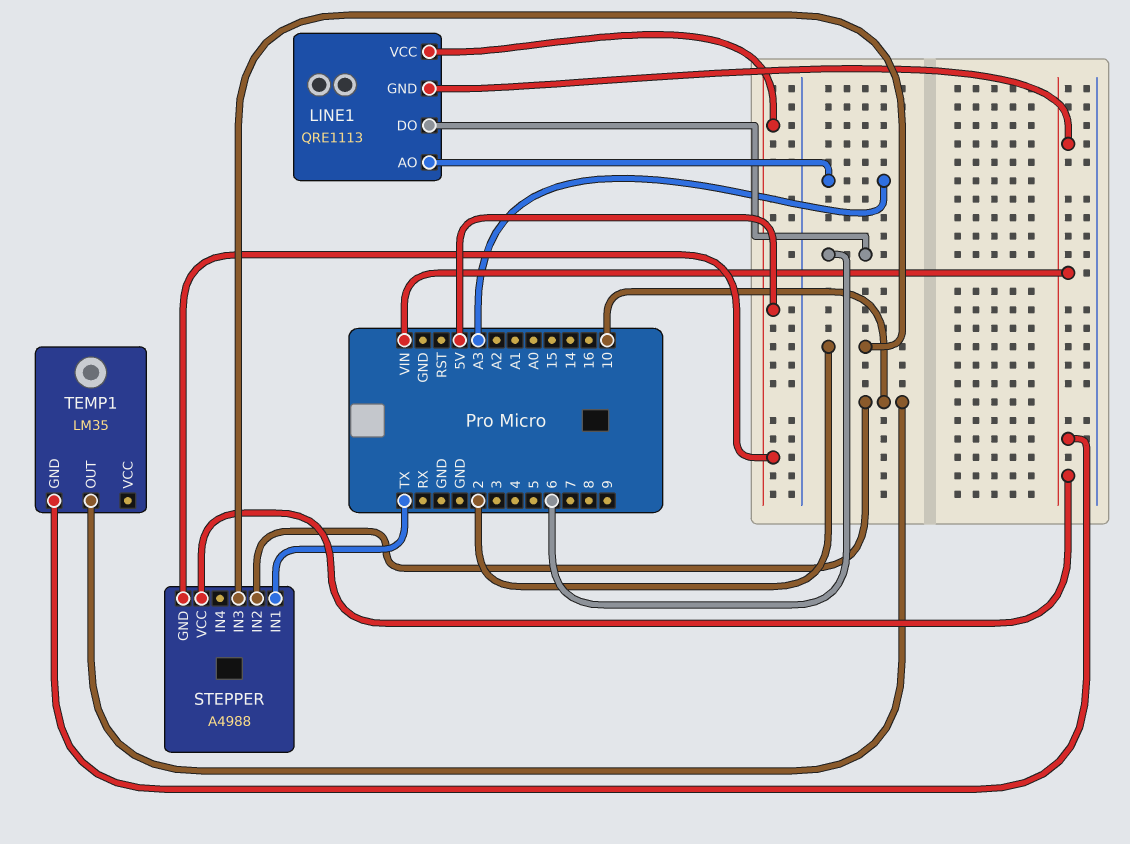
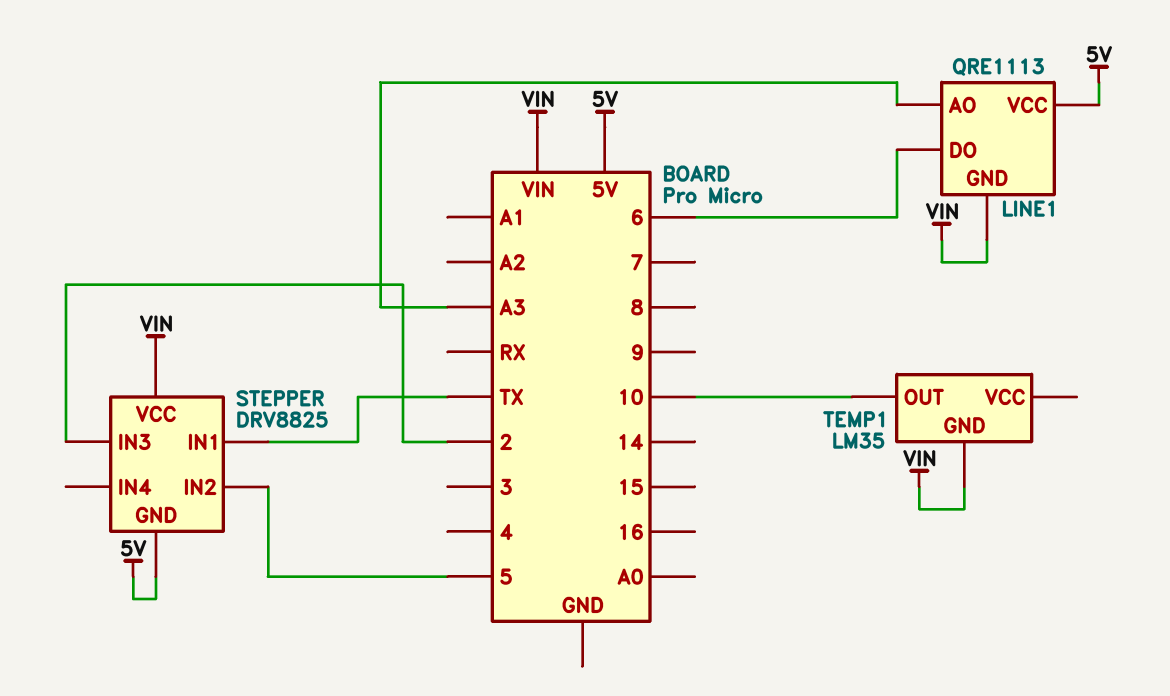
STEPPER: A4988 -> DRV8825
STEPPER pin IN2: 10 -> 5

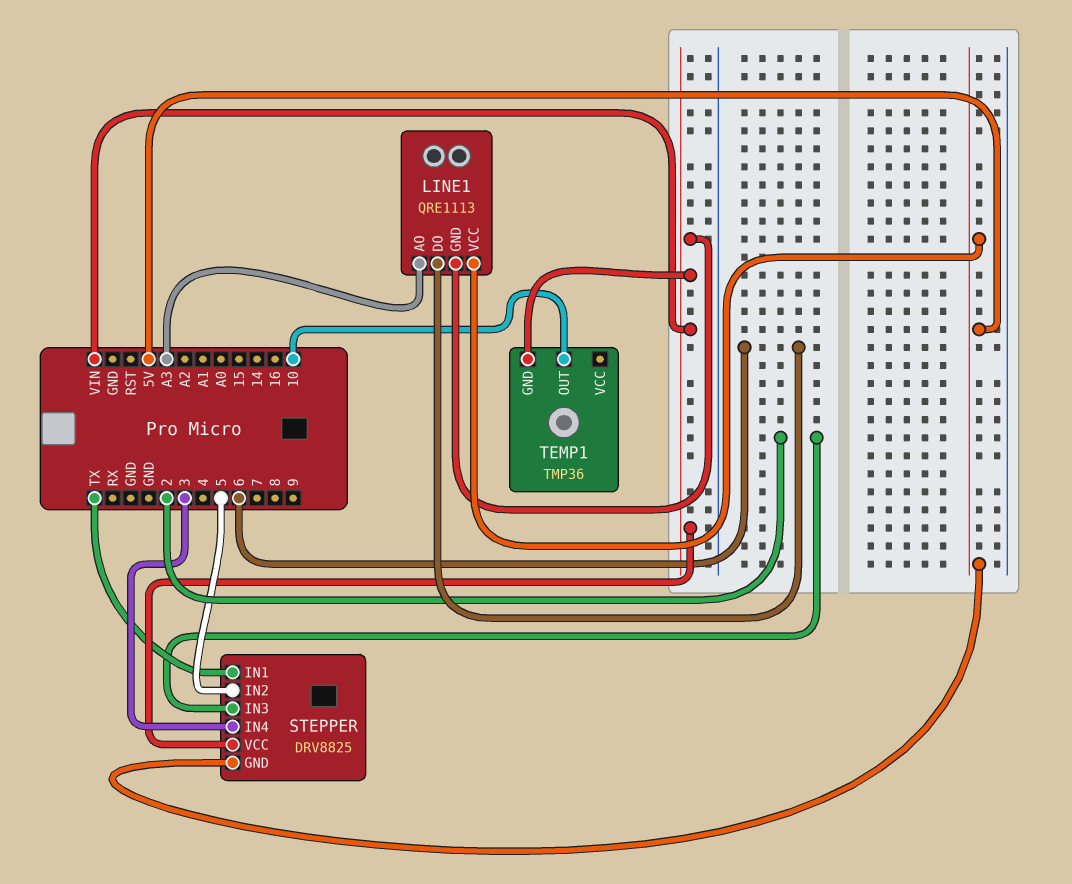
STEPPER pin IN4: none -> 3
TEMP1: LM35 -> TMP36

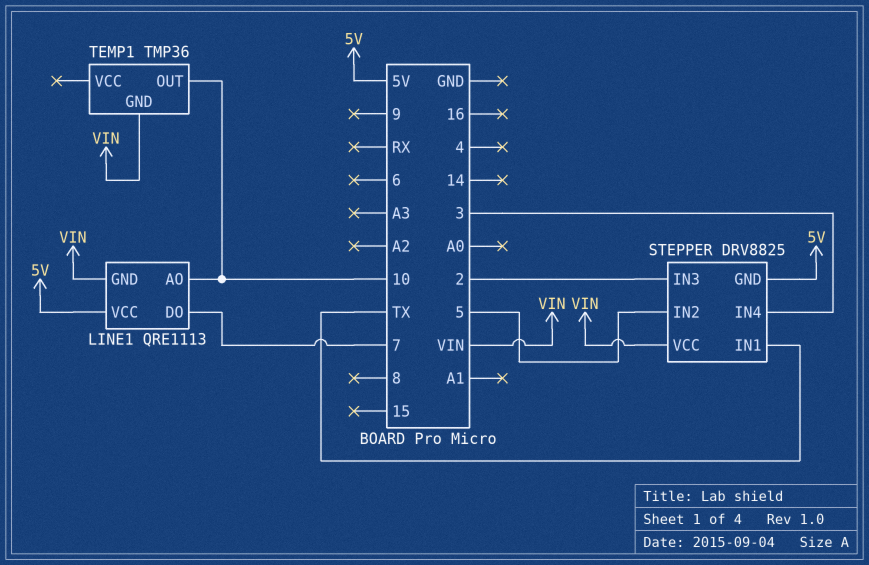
LINE1 pin AO: A3 -> 10
LINE1 pin DO: 6 -> 7

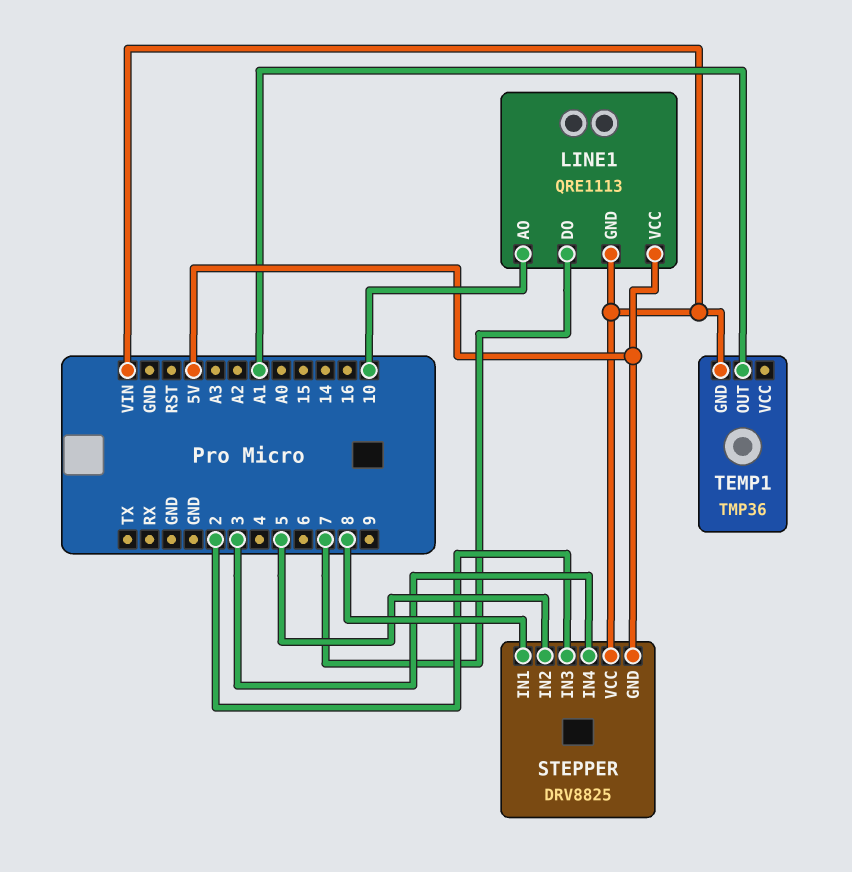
STEPPER pin IN1: TX -> 8
TEMP1 pin OUT: 10 -> A1

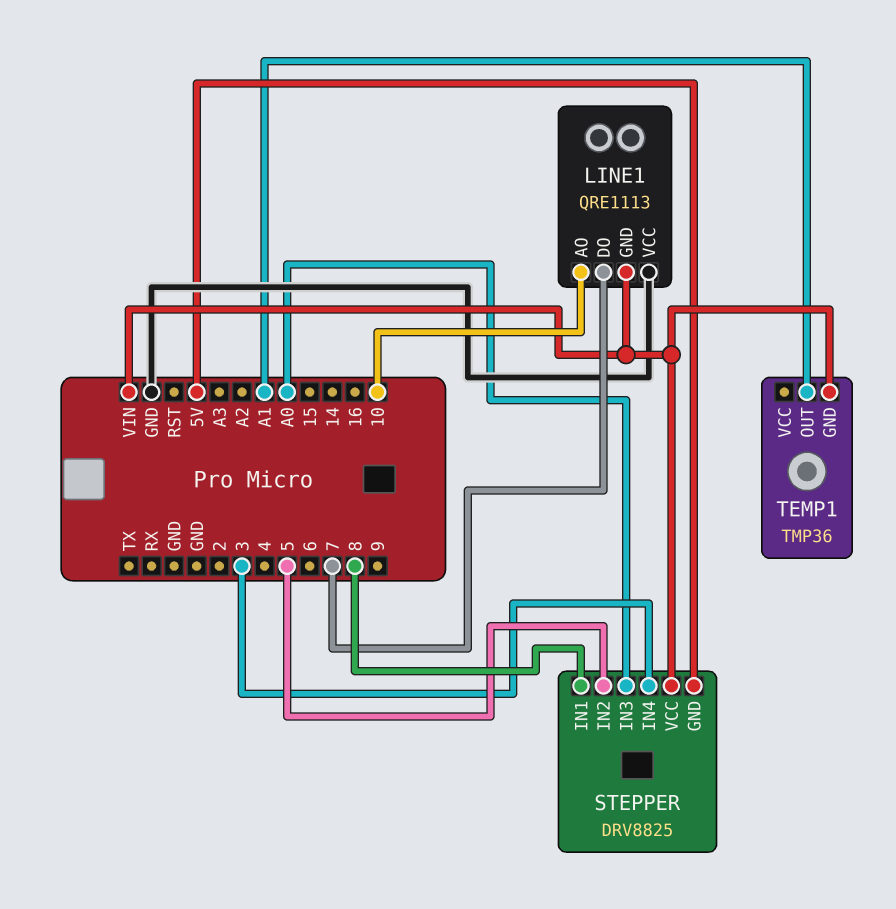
LINE1 pin VCC: 5V -> GND
STEPPER pin IN3: 2 -> A0

